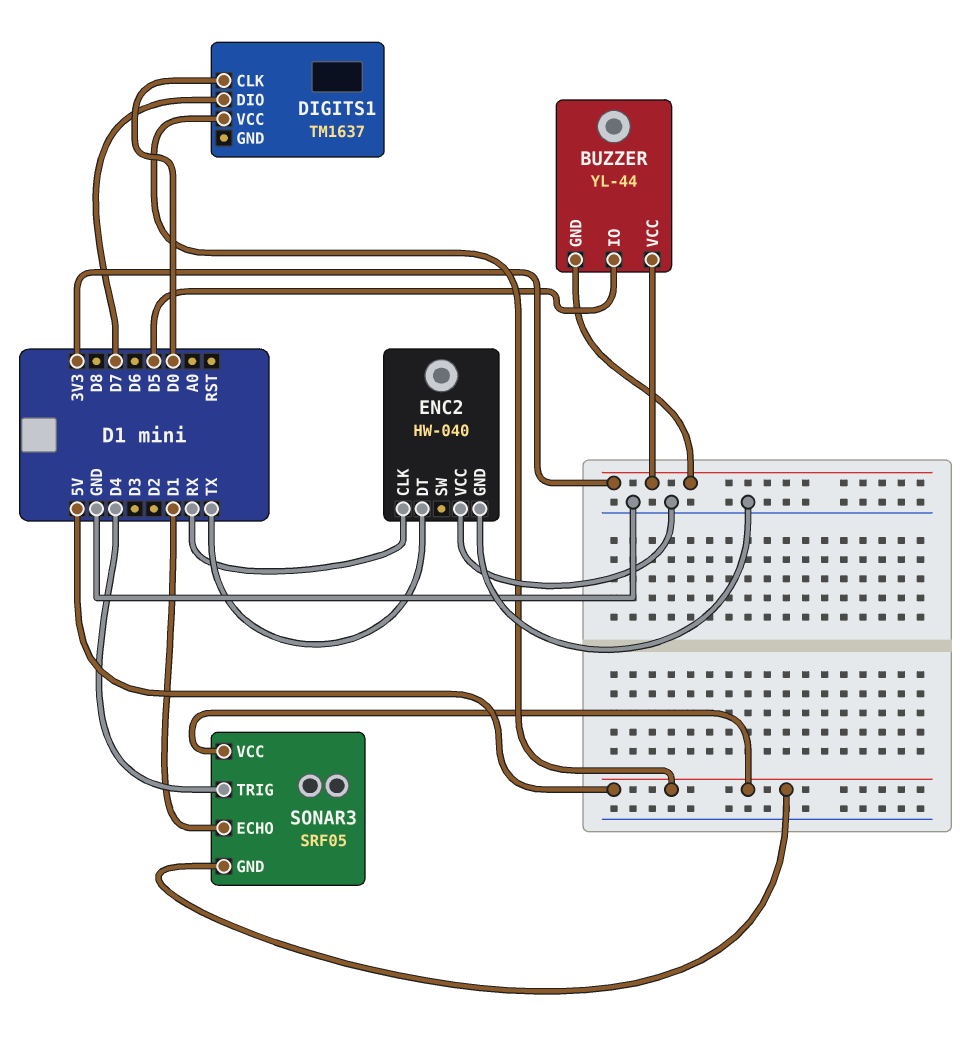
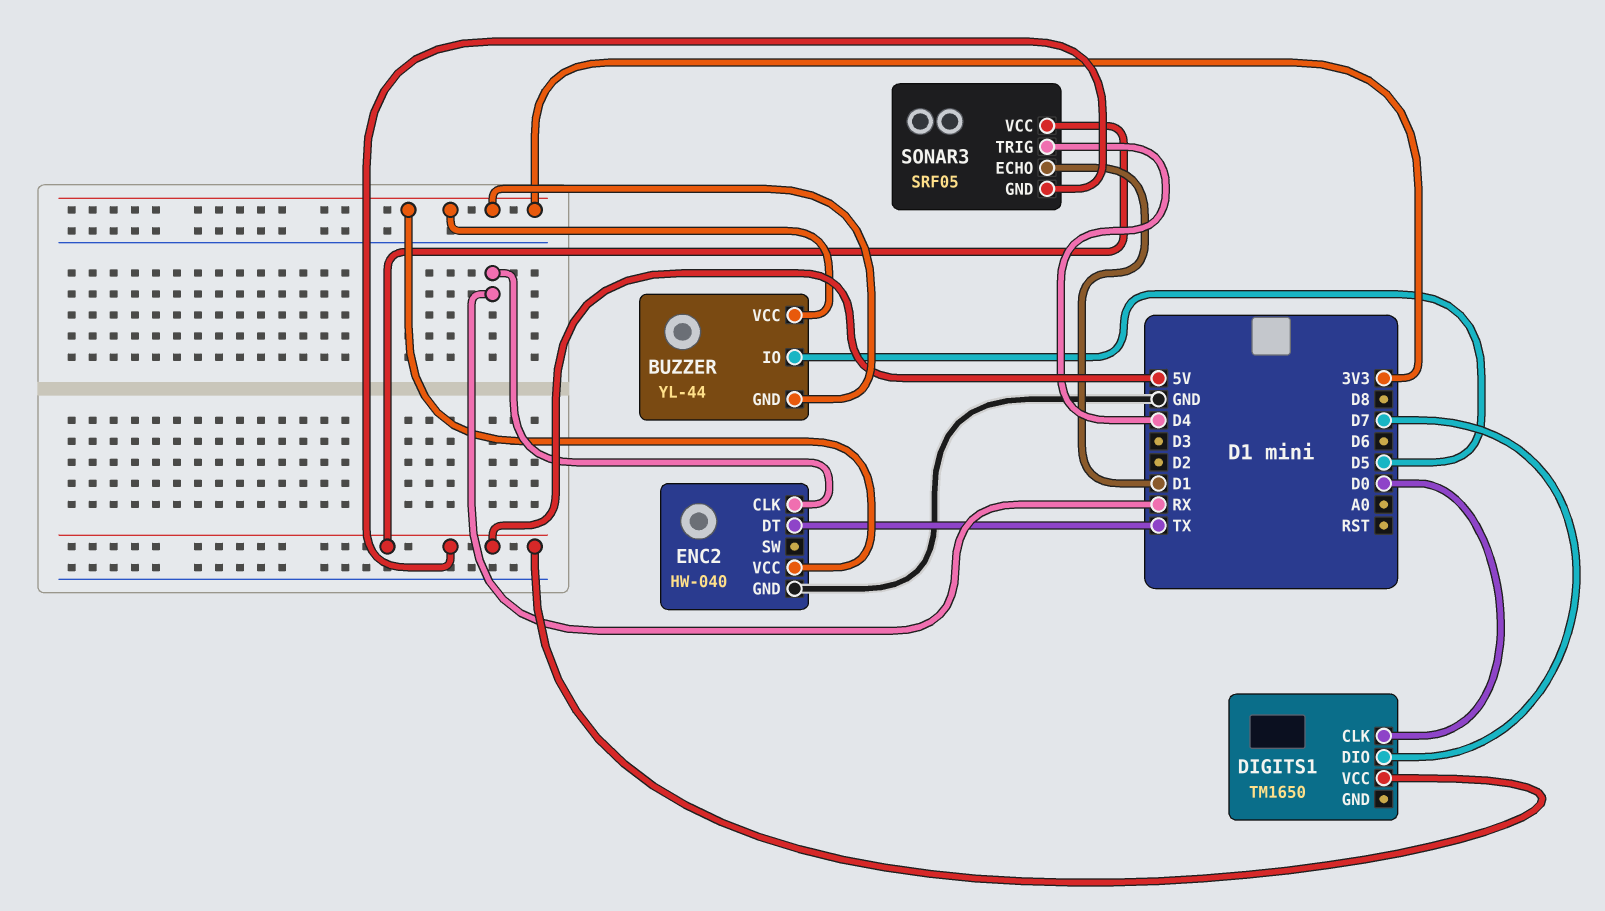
DIGITS1: TM1637 -> TM1650
ENC2 pin VCC: GND -> 3V3

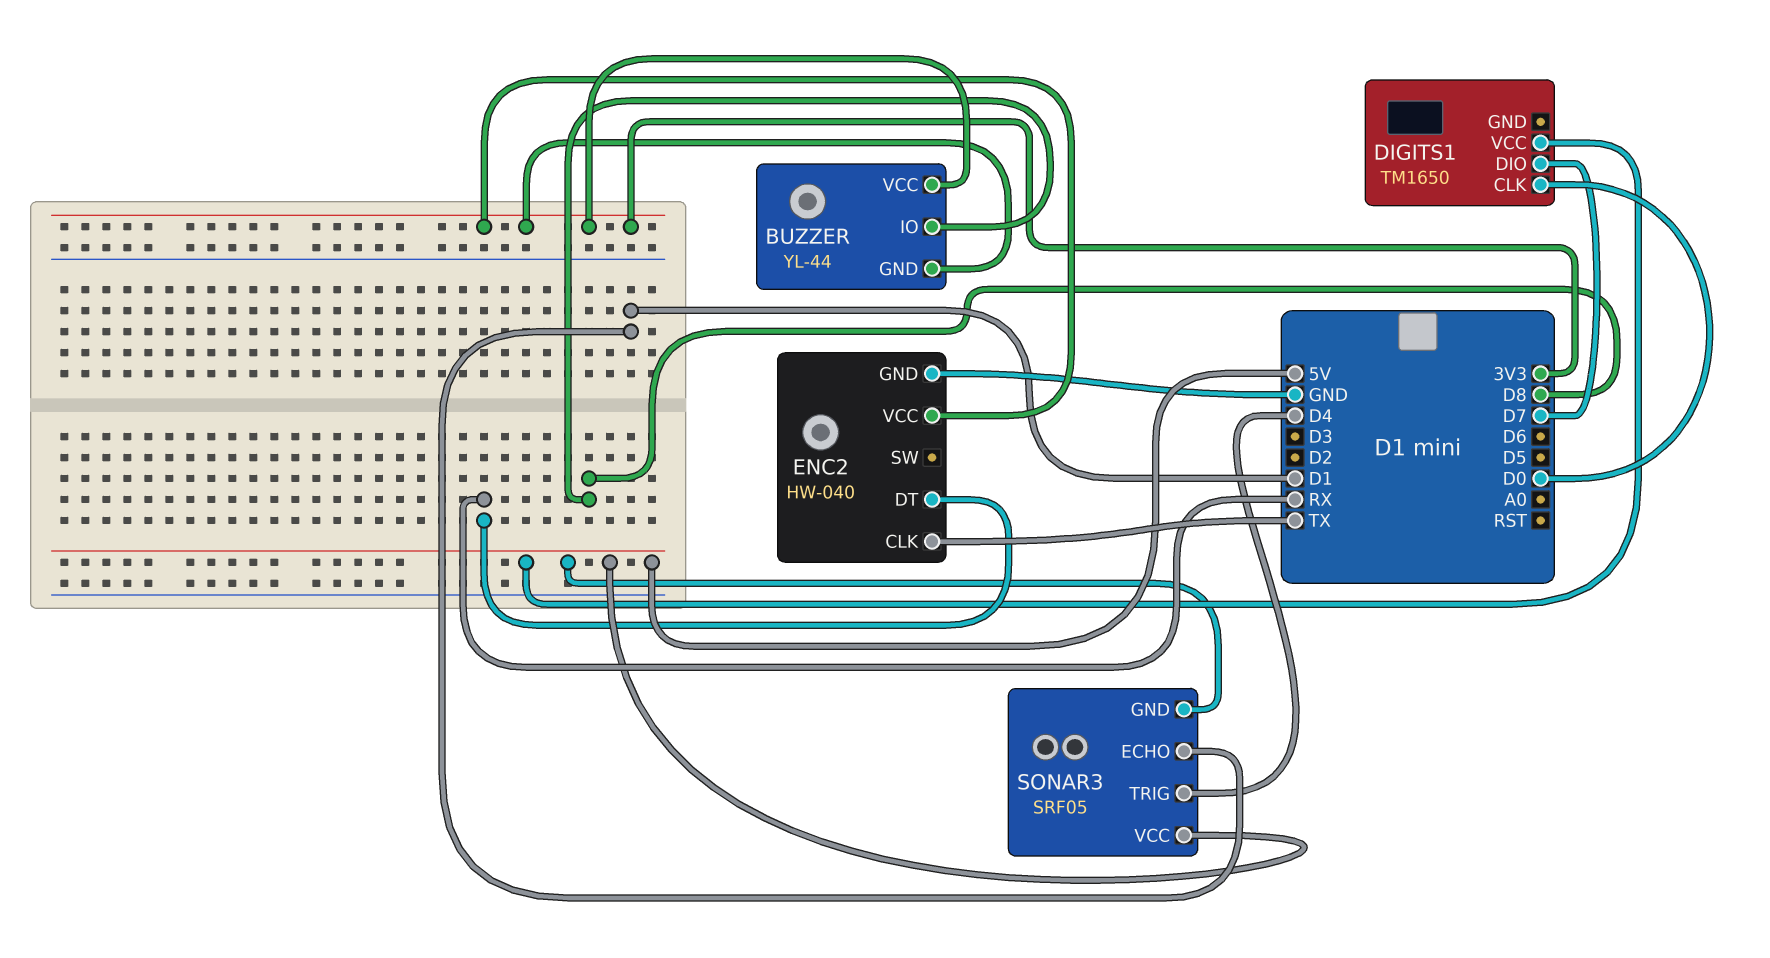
BUZZER pin IO: D5 -> D8
ENC2 pin CLK: RX -> TX
ENC2 pin DT: TX -> RX

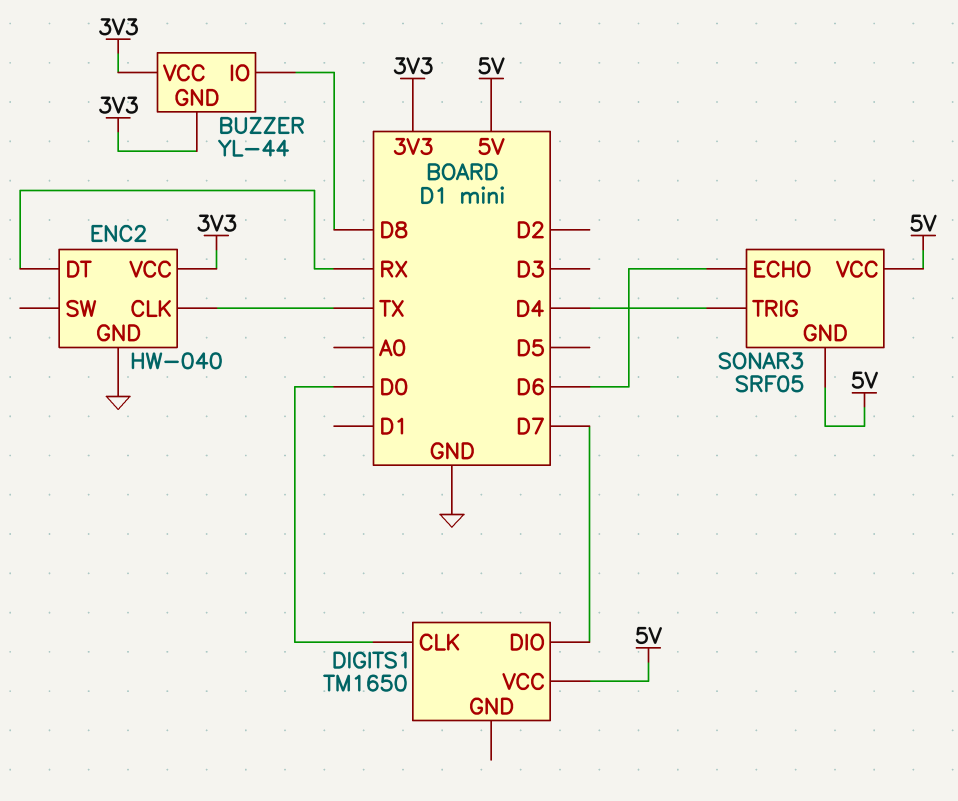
SONAR3 pin ECHO: D1 -> D6

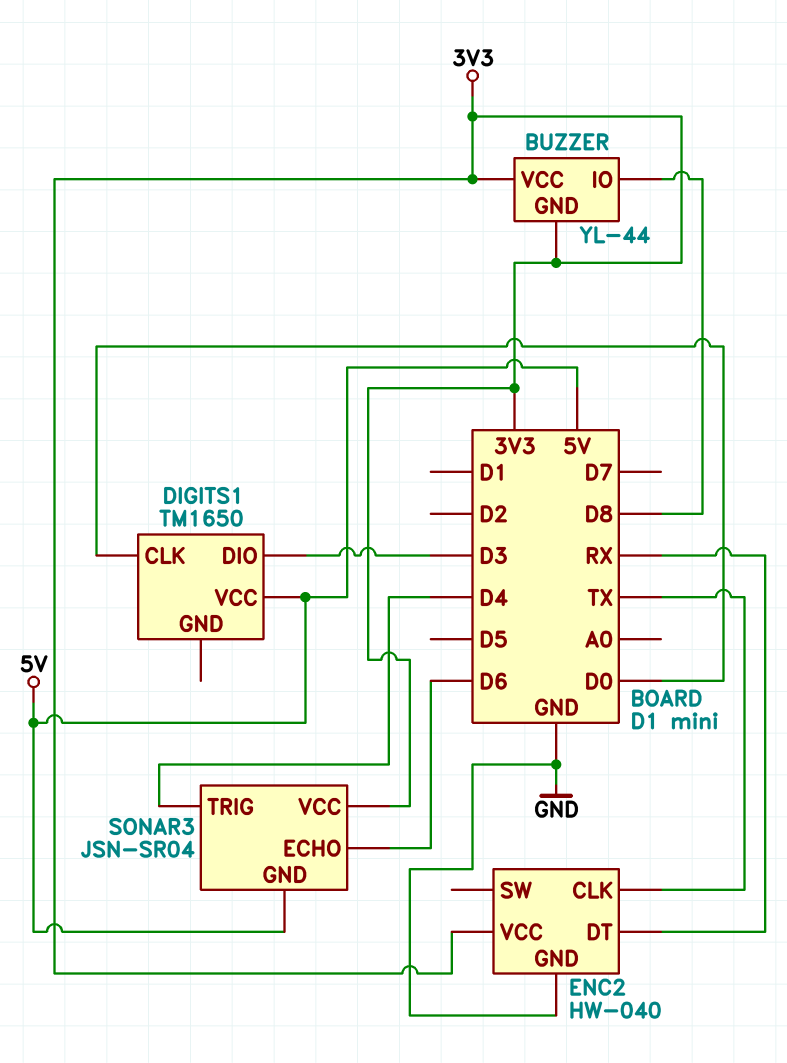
DIGITS1 pin DIO: D7 -> D3
SONAR3: SRF05 -> JSN-SR04
SONAR3 pin VCC: 5V -> 3V3

